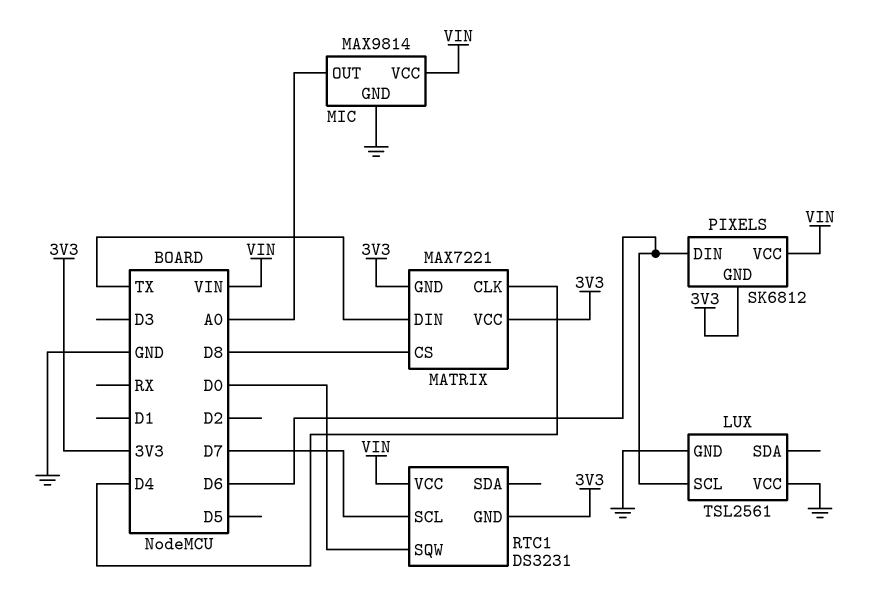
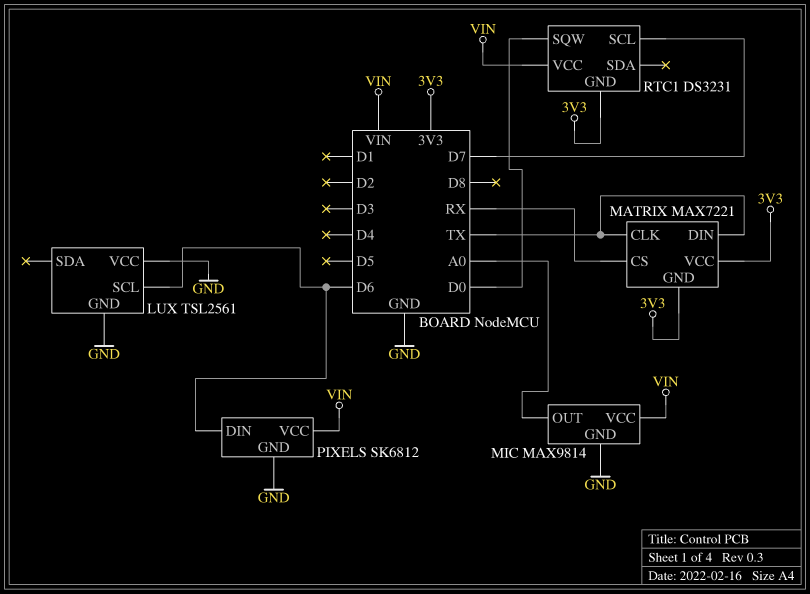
MATRIX pin CLK: D4 -> TX
MATRIX pin CS: D8 -> RX
PIXELS pin GND: 3V3 -> GND

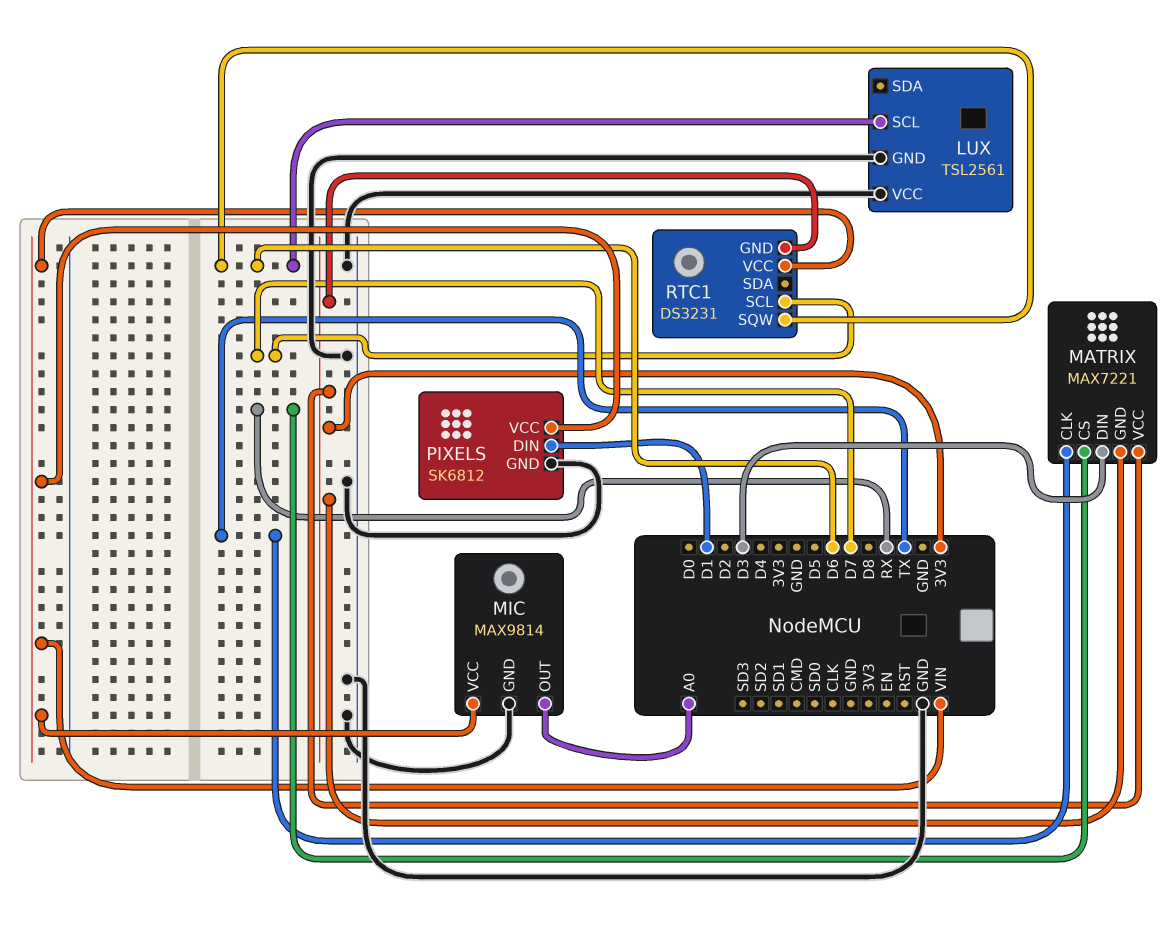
MATRIX pin DIN: TX -> D3
PIXELS pin DIN: D6 -> D1
RTC1 pin SQW: D0 -> D6

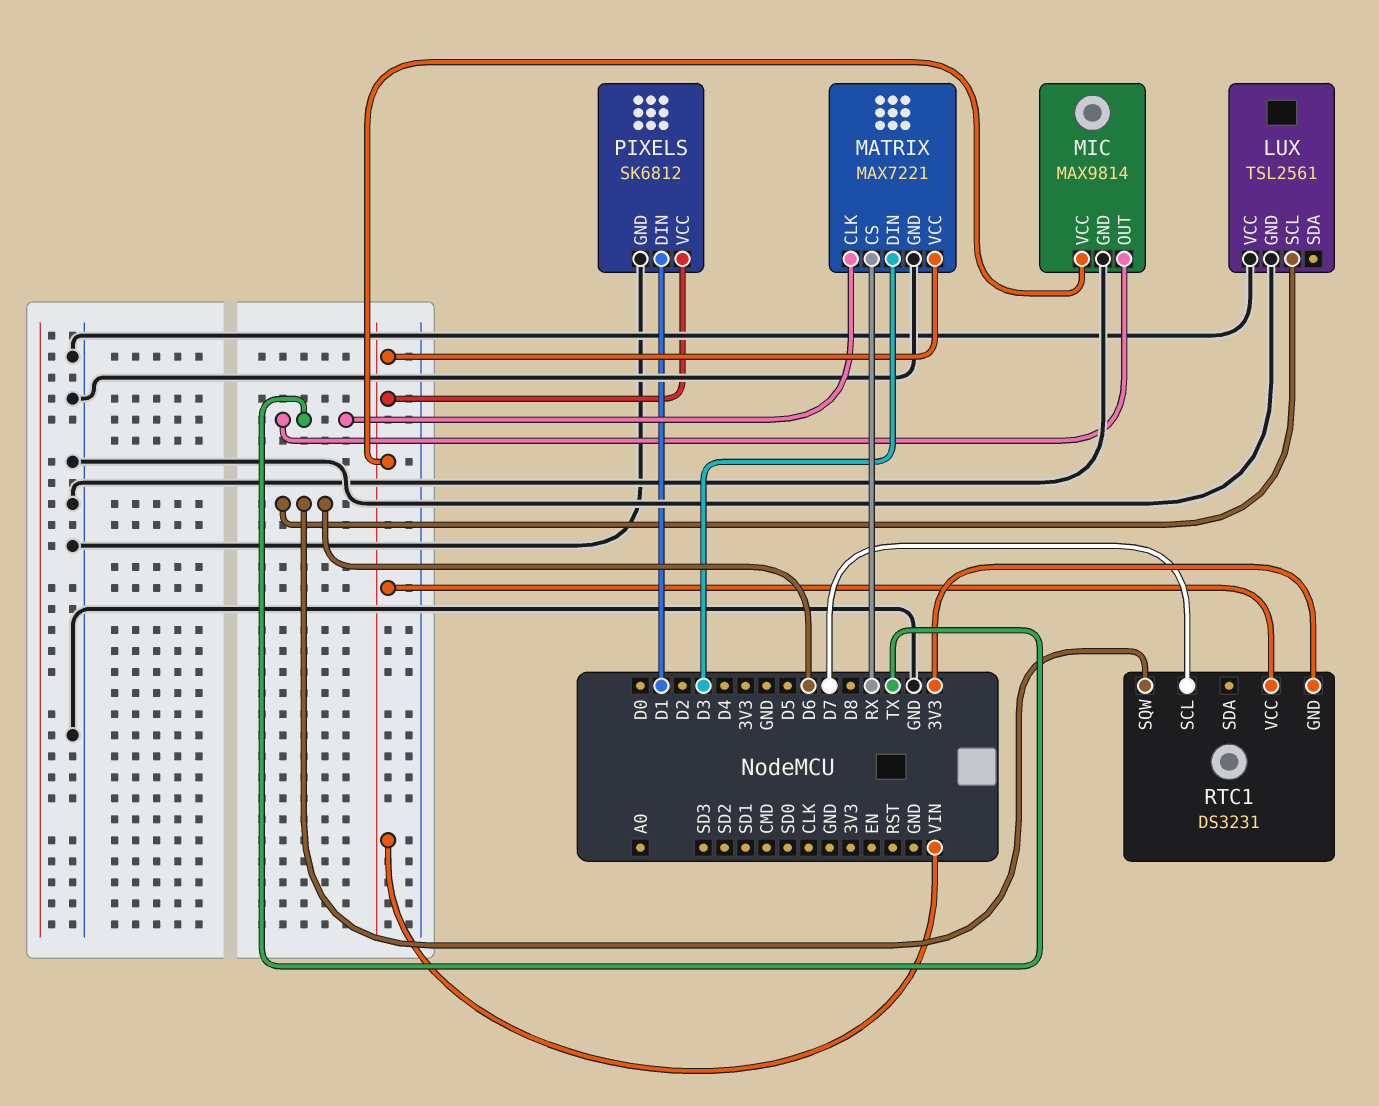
MATRIX pin GND: 3V3 -> GND
MATRIX pin VCC: 3V3 -> VIN
MIC pin OUT: A0 -> TX

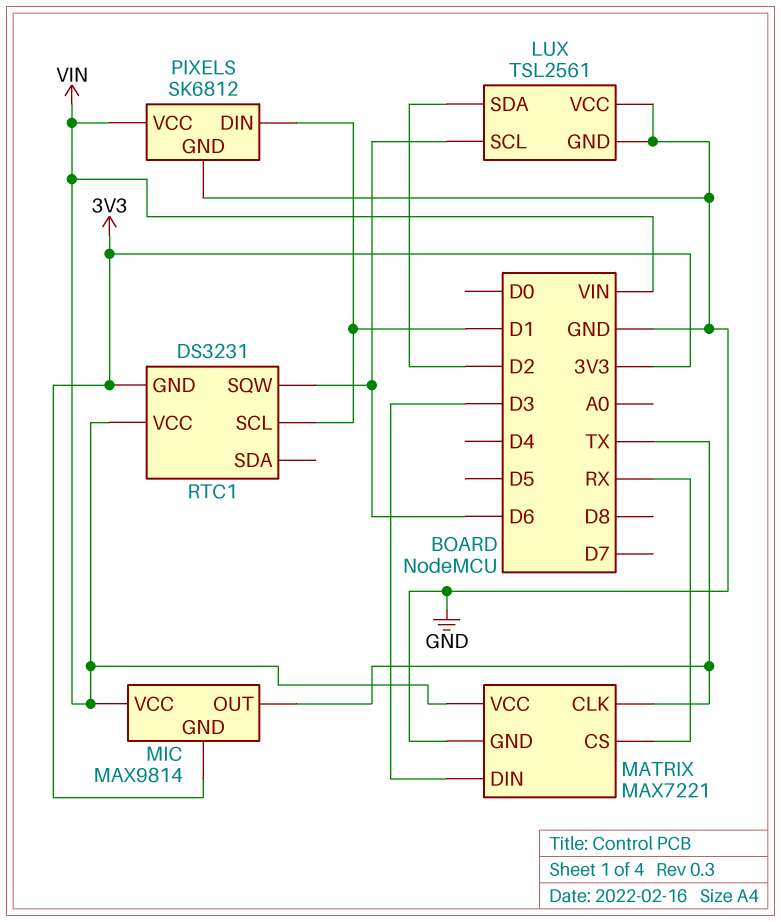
LUX pin SDA: none -> D2
MIC pin GND: GND -> 3V3
RTC1 pin SCL: D7 -> D1

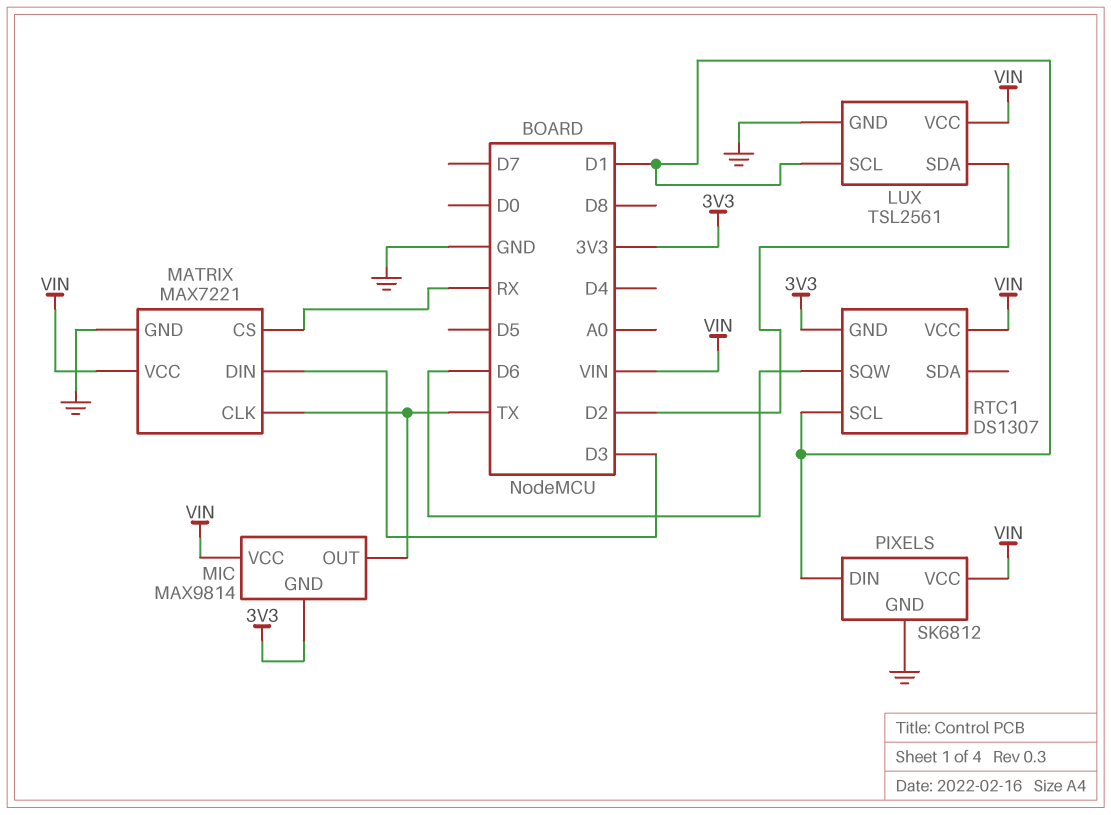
LUX pin SCL: D6 -> D1
LUX pin VCC: GND -> VIN
RTC1: DS3231 -> DS1307

